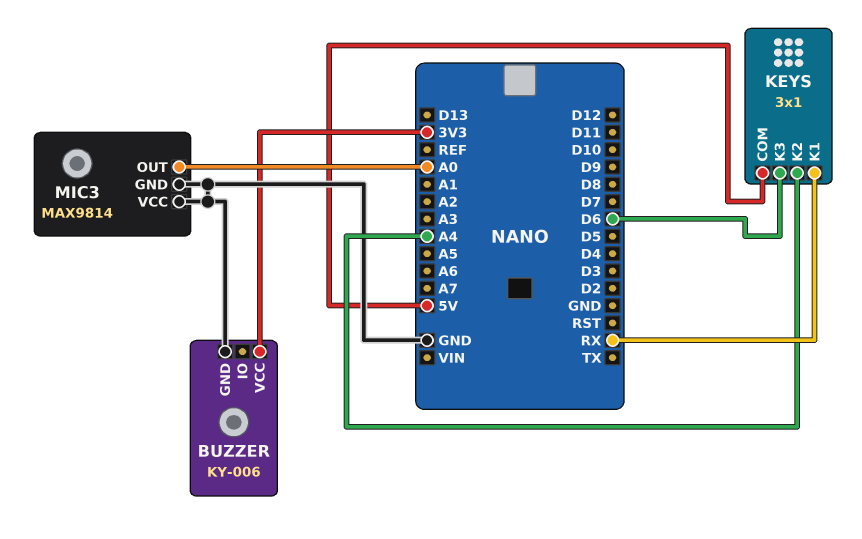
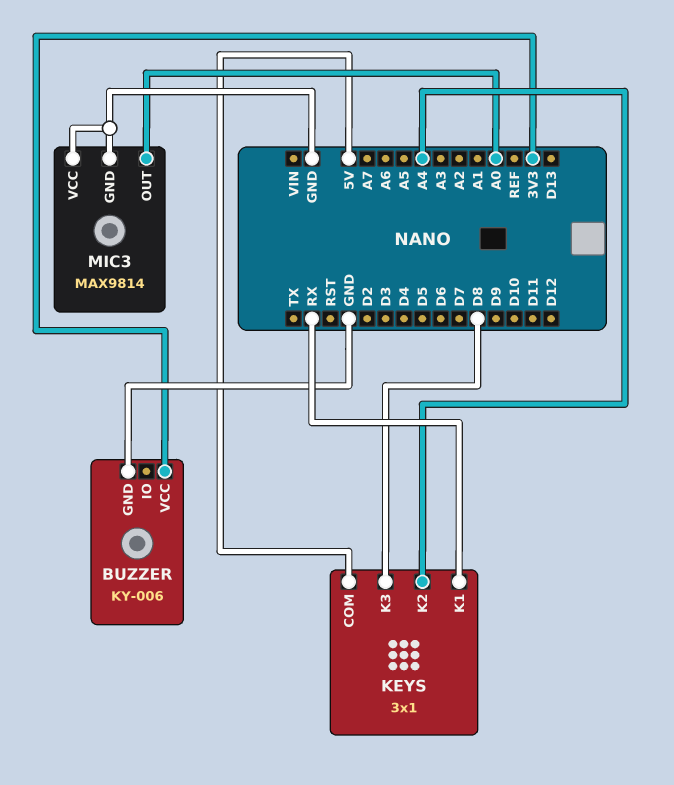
KEYS pin K3: D6 -> D8

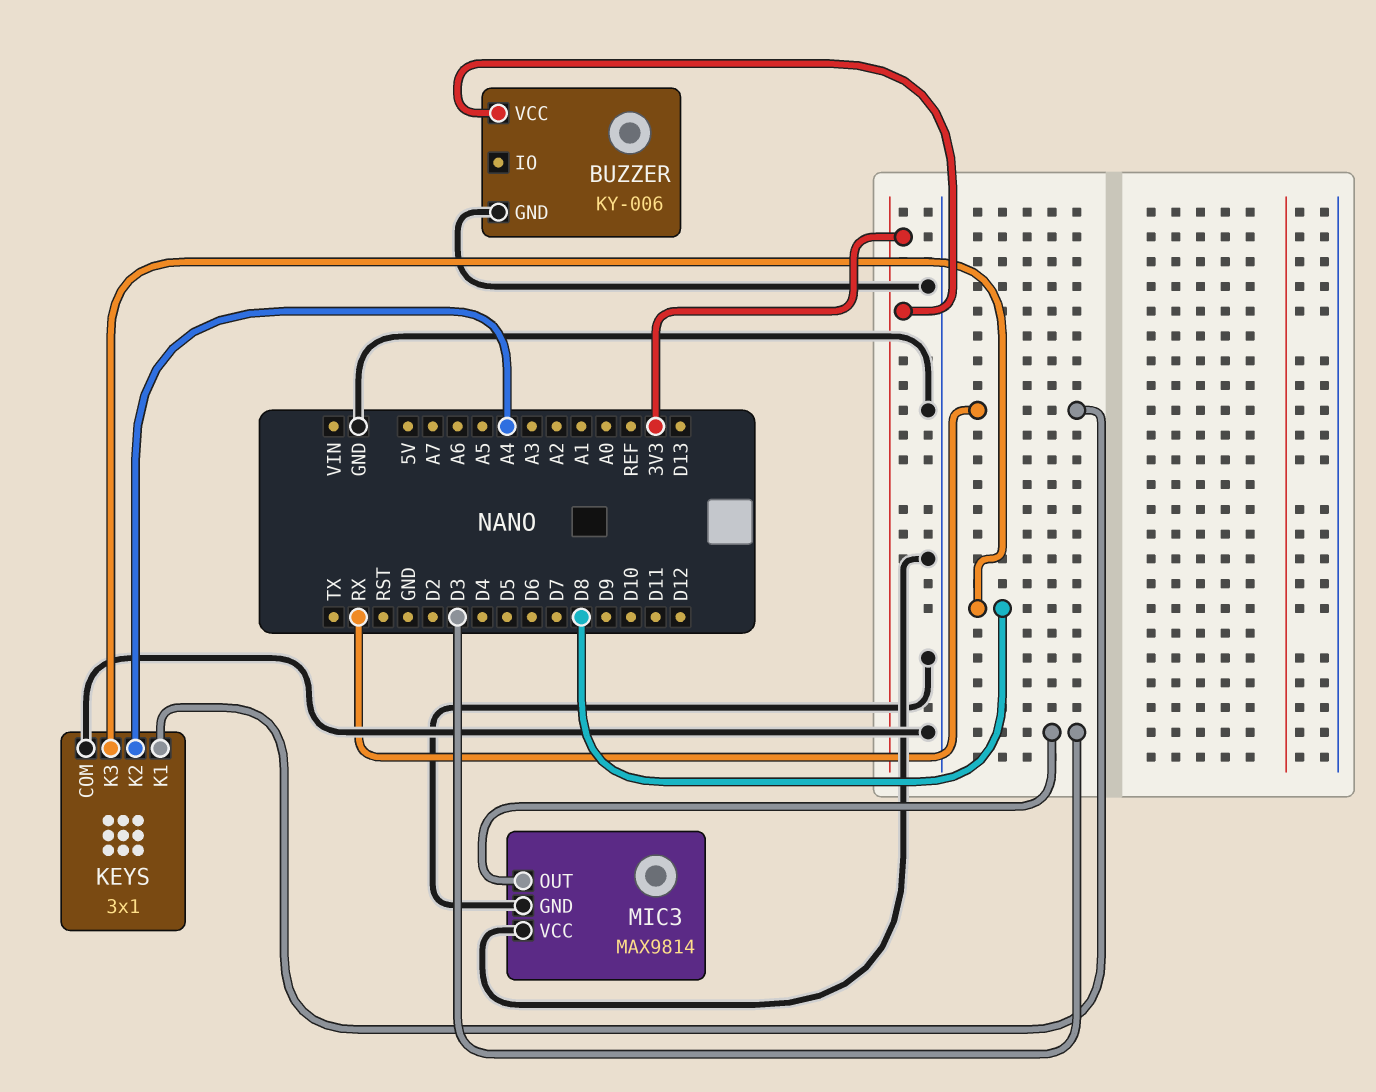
KEYS pin COM: 5V -> GND
MIC3 pin OUT: A0 -> D3

